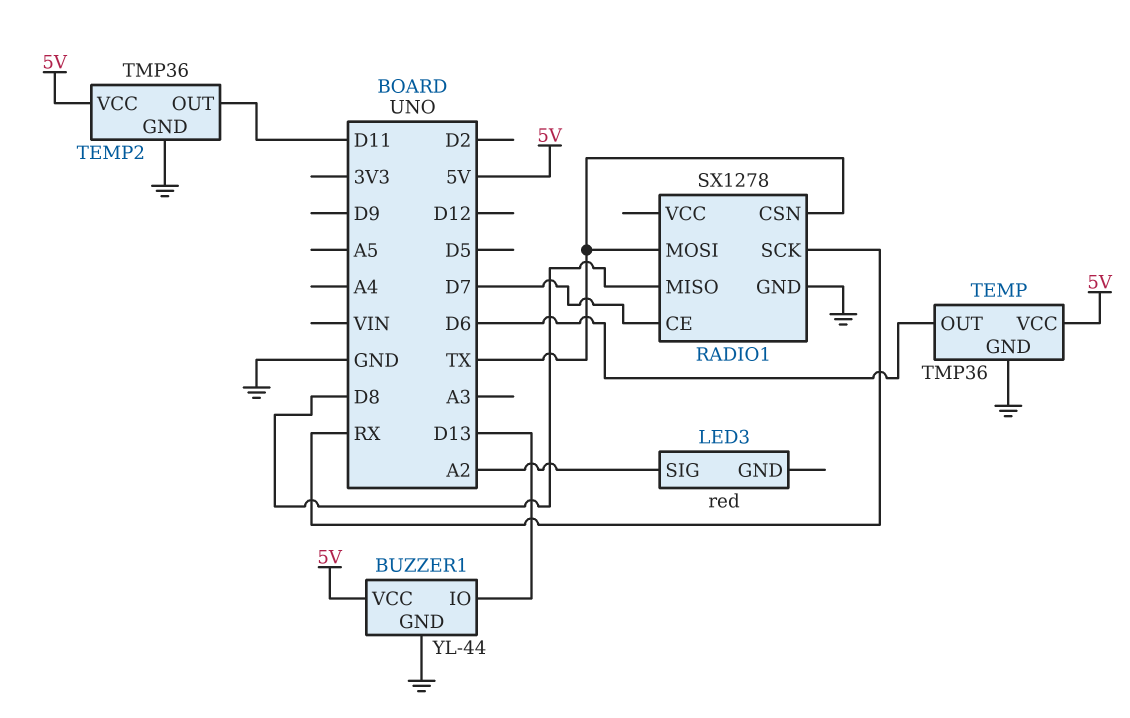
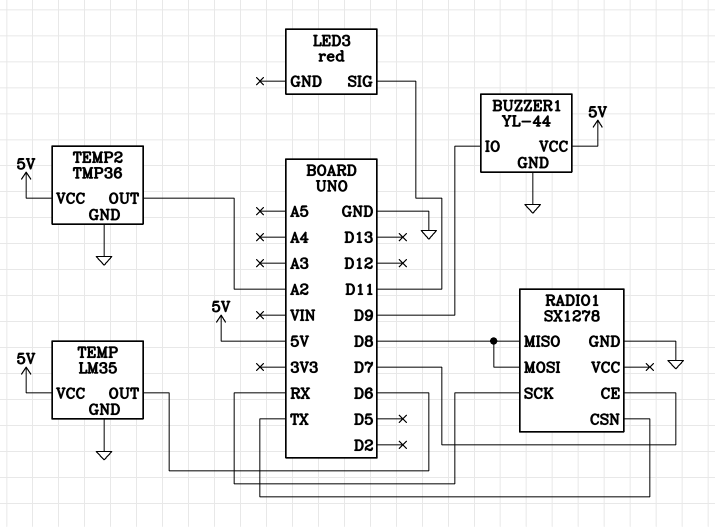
BUZZER1 pin IO: D13 -> D9
LED3 pin SIG: A2 -> D11
RADIO1 pin MOSI: TX -> D8
TEMP: TMP36 -> LM35
TEMP2 pin OUT: D11 -> A2

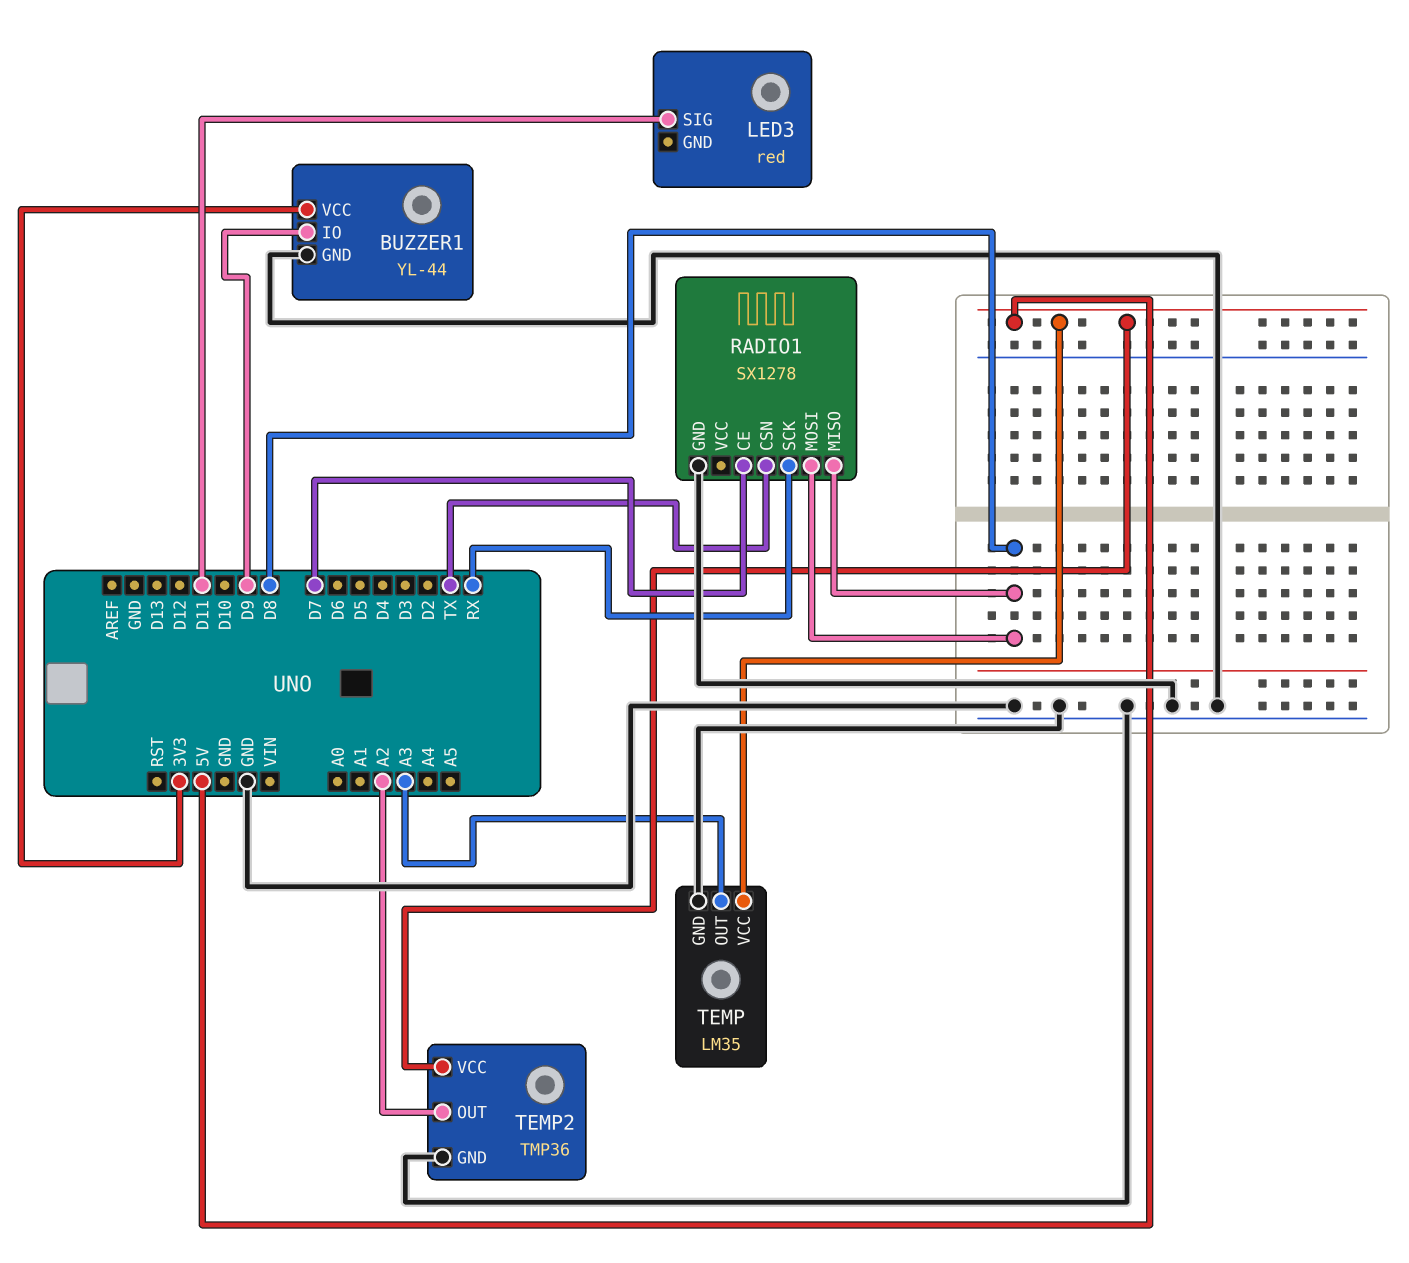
BUZZER1 pin VCC: 5V -> 3V3
TEMP pin OUT: D6 -> A3

